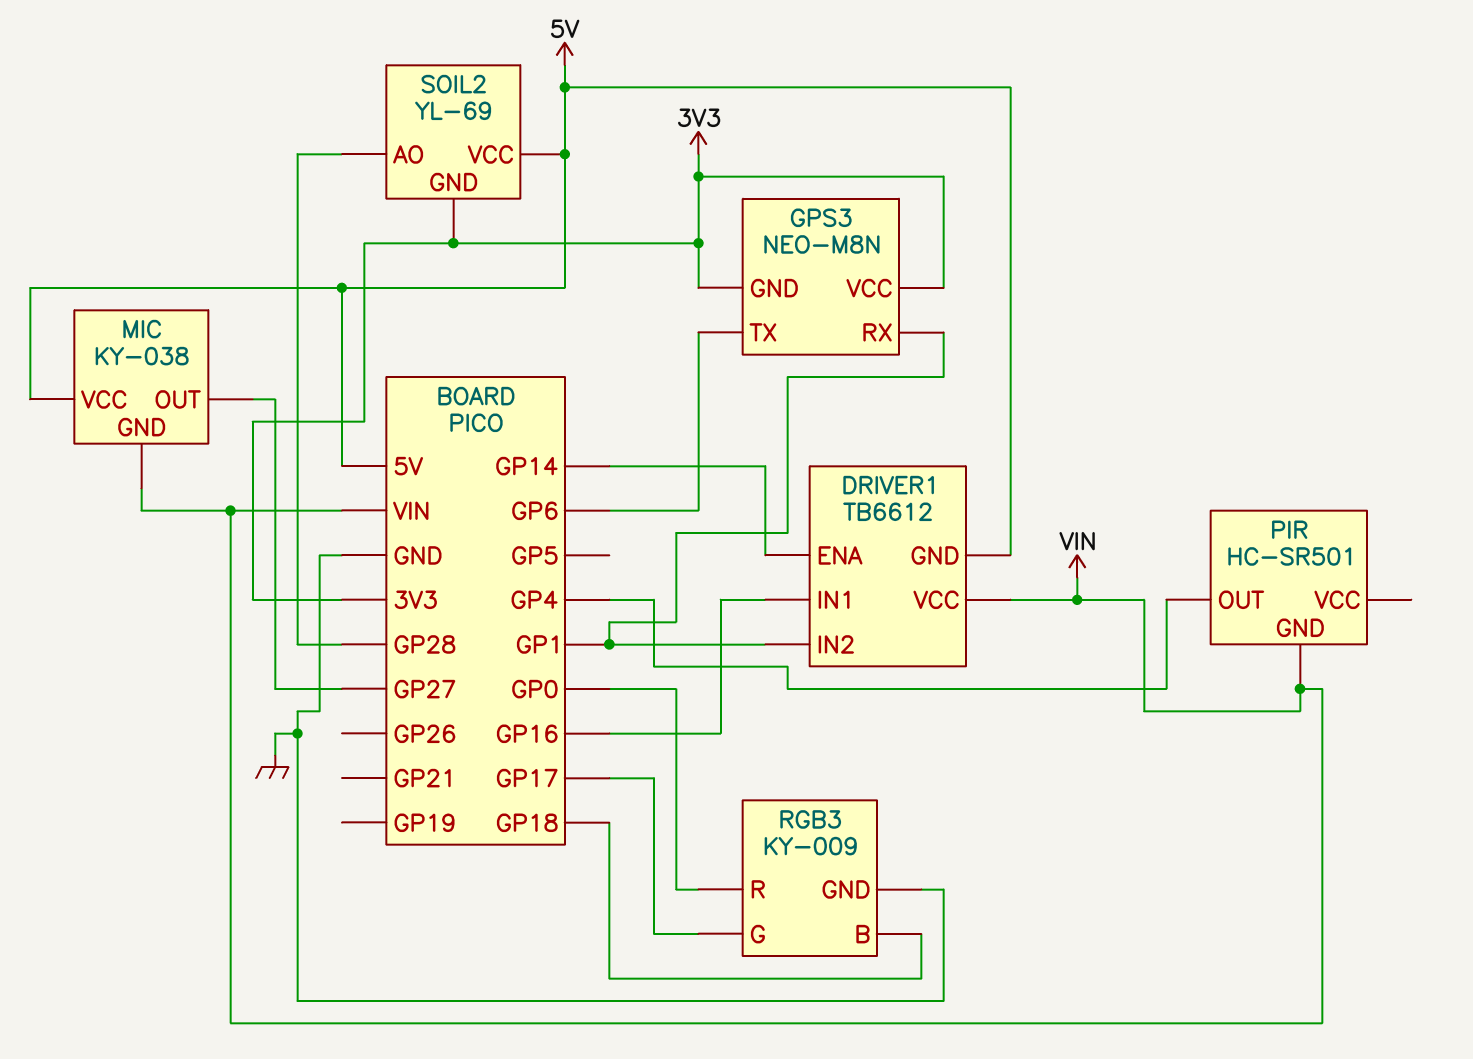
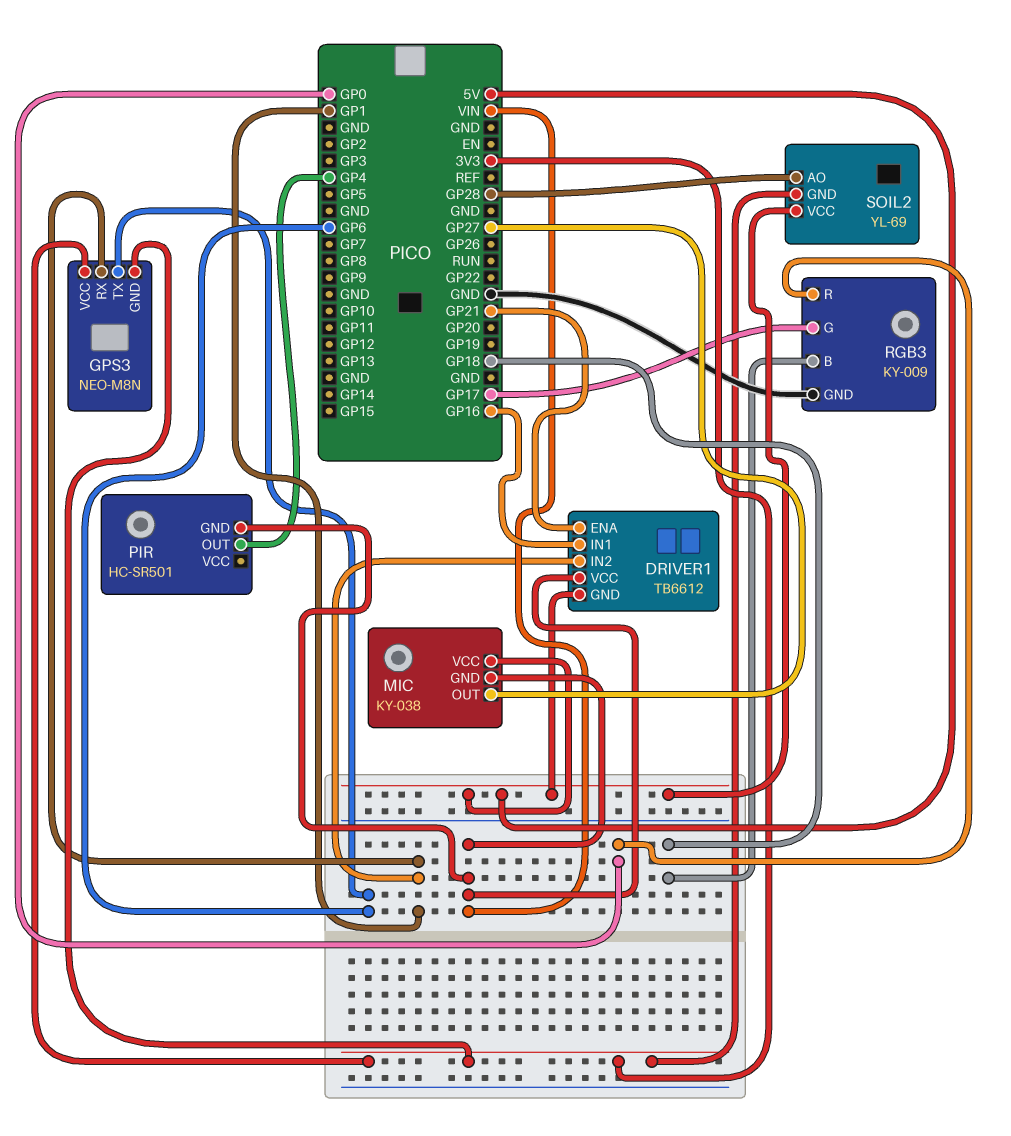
DRIVER1 pin ENA: GP14 -> GP21

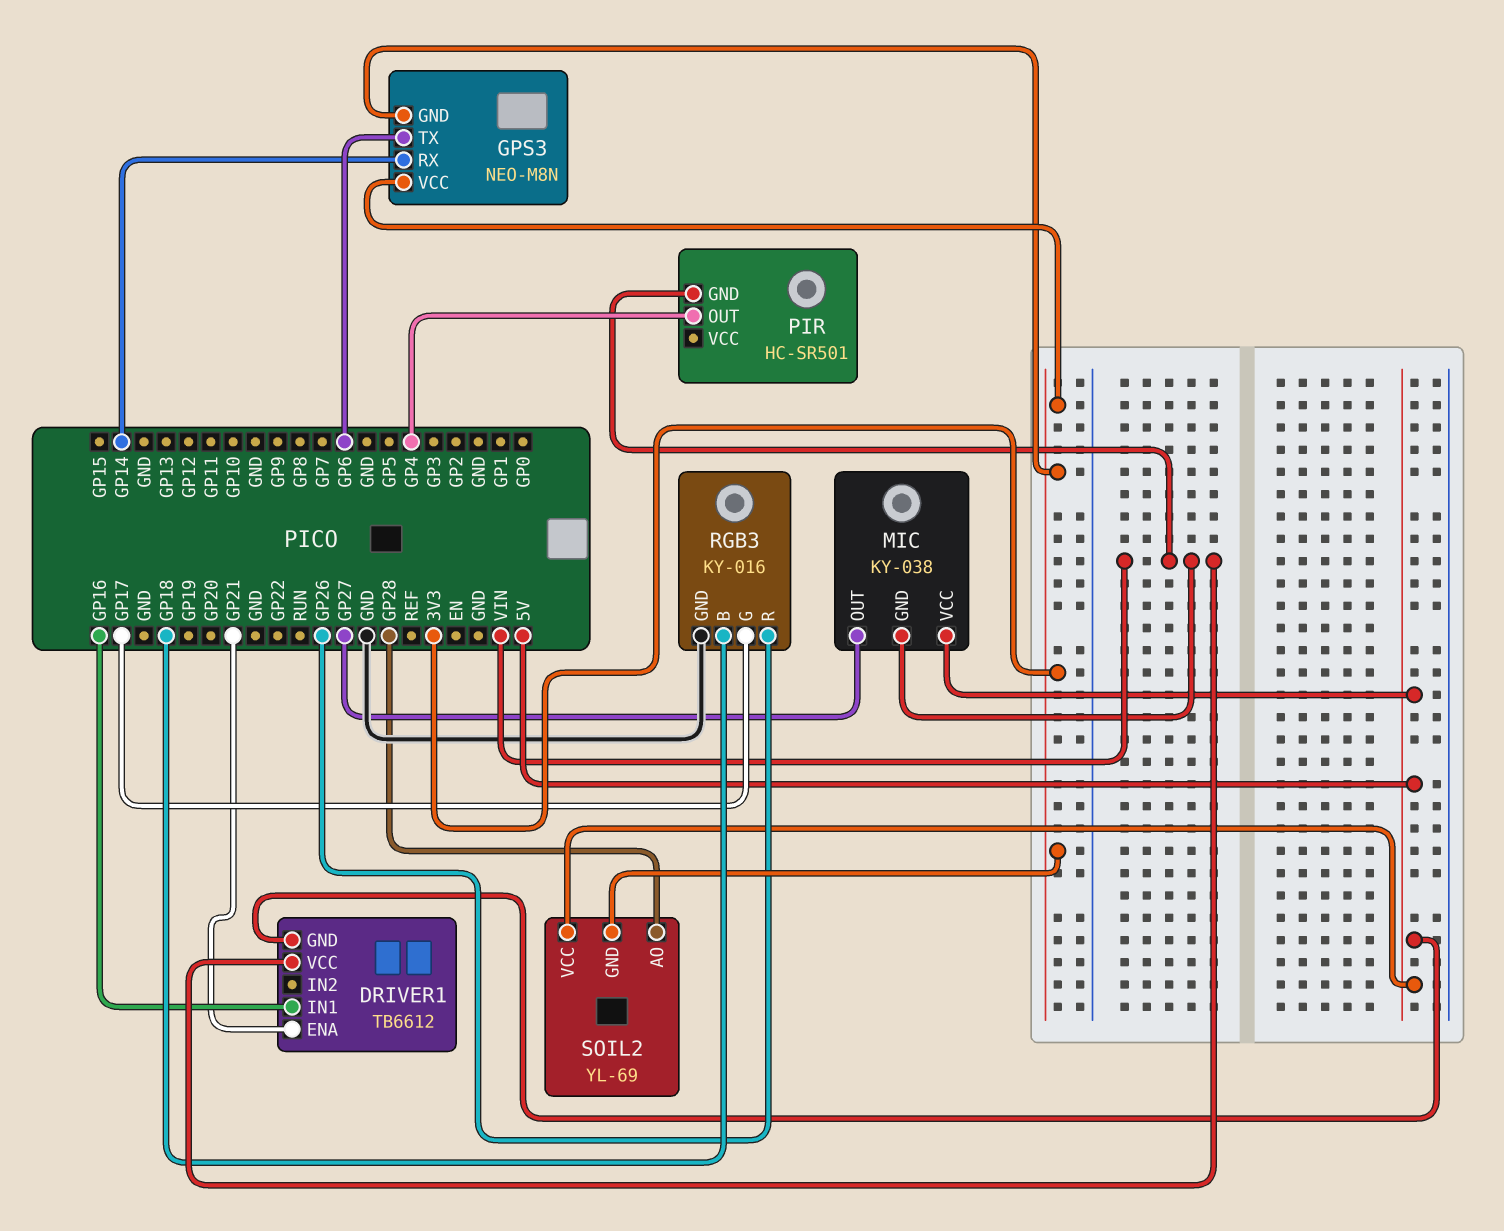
DRIVER1 pin IN2: GP1 -> none
GPS3 pin RX: GP1 -> GP14
RGB3: KY-009 -> KY-016
RGB3 pin R: GP0 -> GP26

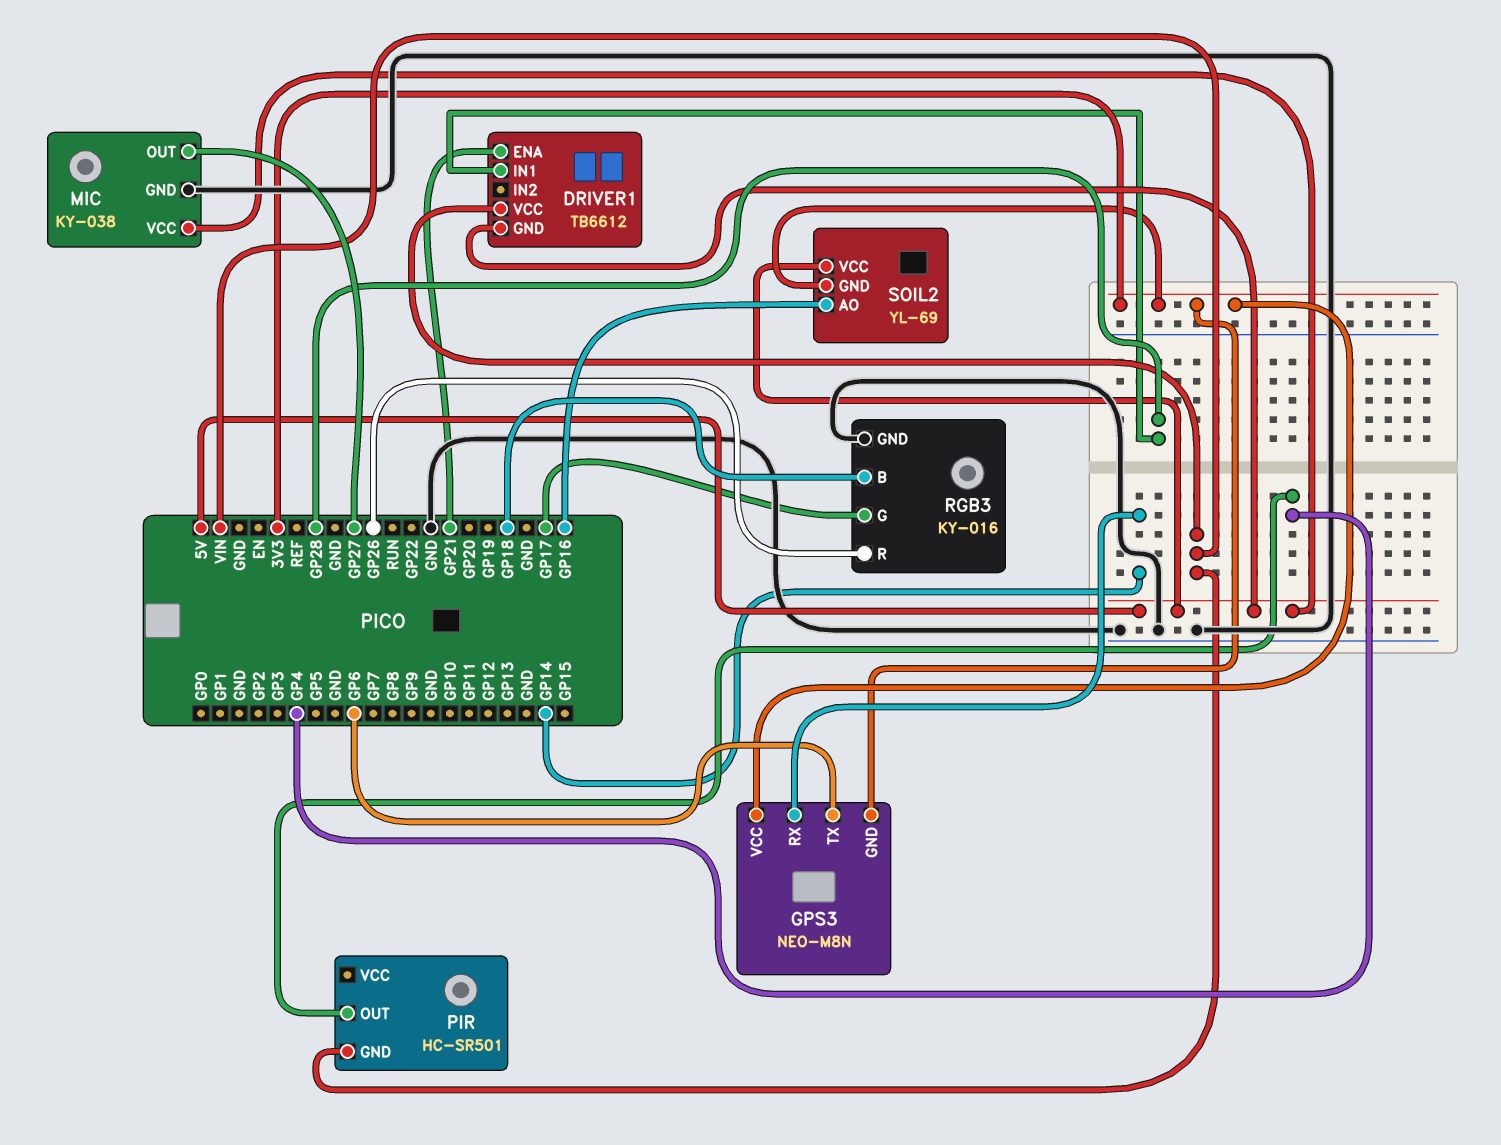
DRIVER1 pin IN1: GP16 -> GP28
MIC pin GND: VIN -> GND
SOIL2 pin AO: GP28 -> GP16

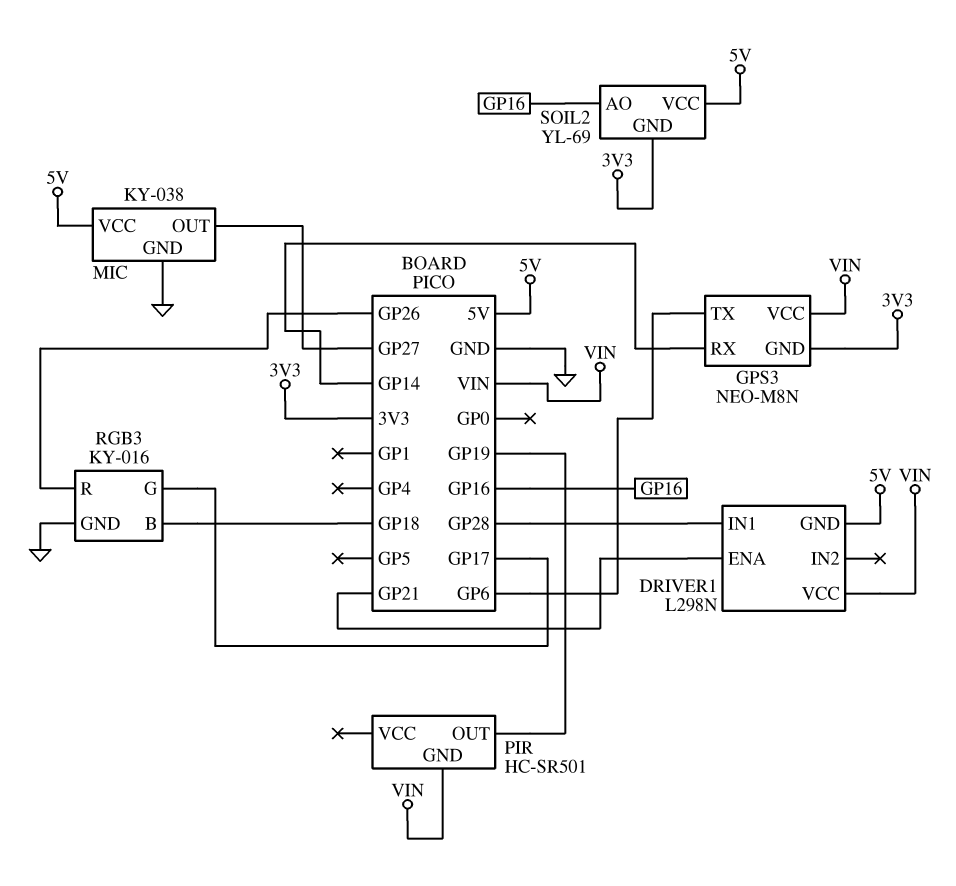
DRIVER1: TB6612 -> L298N
GPS3 pin VCC: 3V3 -> VIN
PIR pin OUT: GP4 -> GP19

